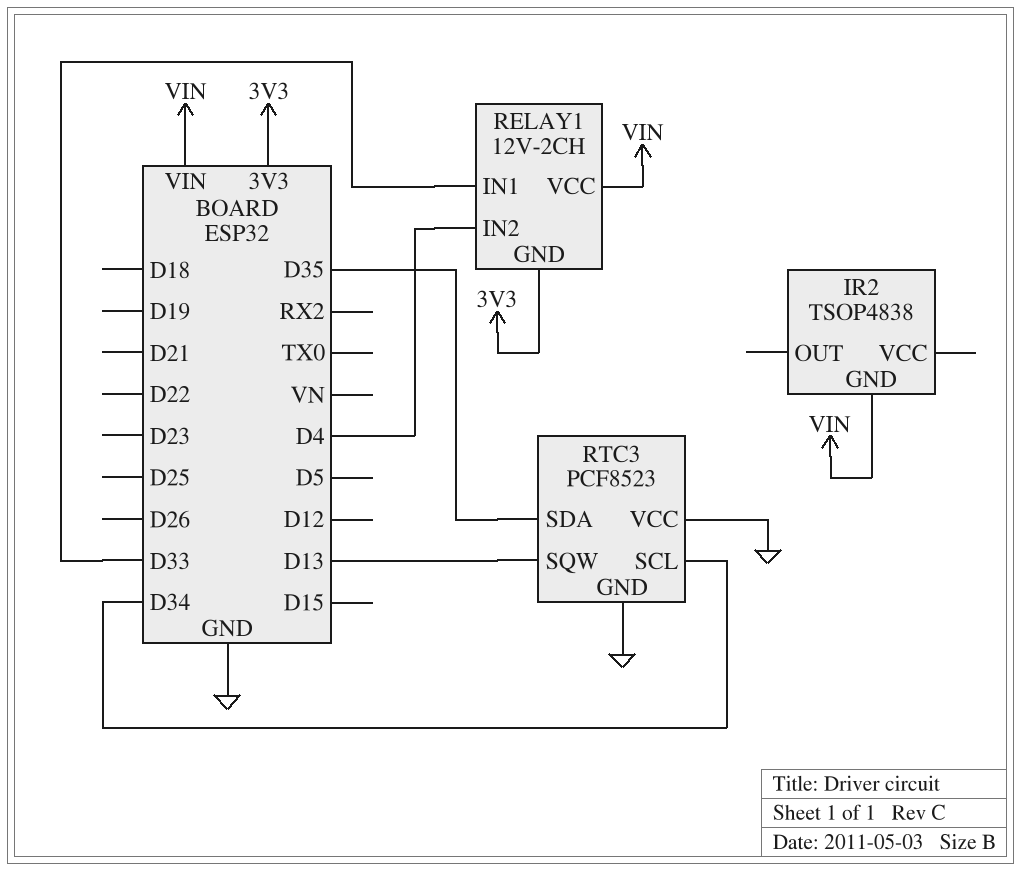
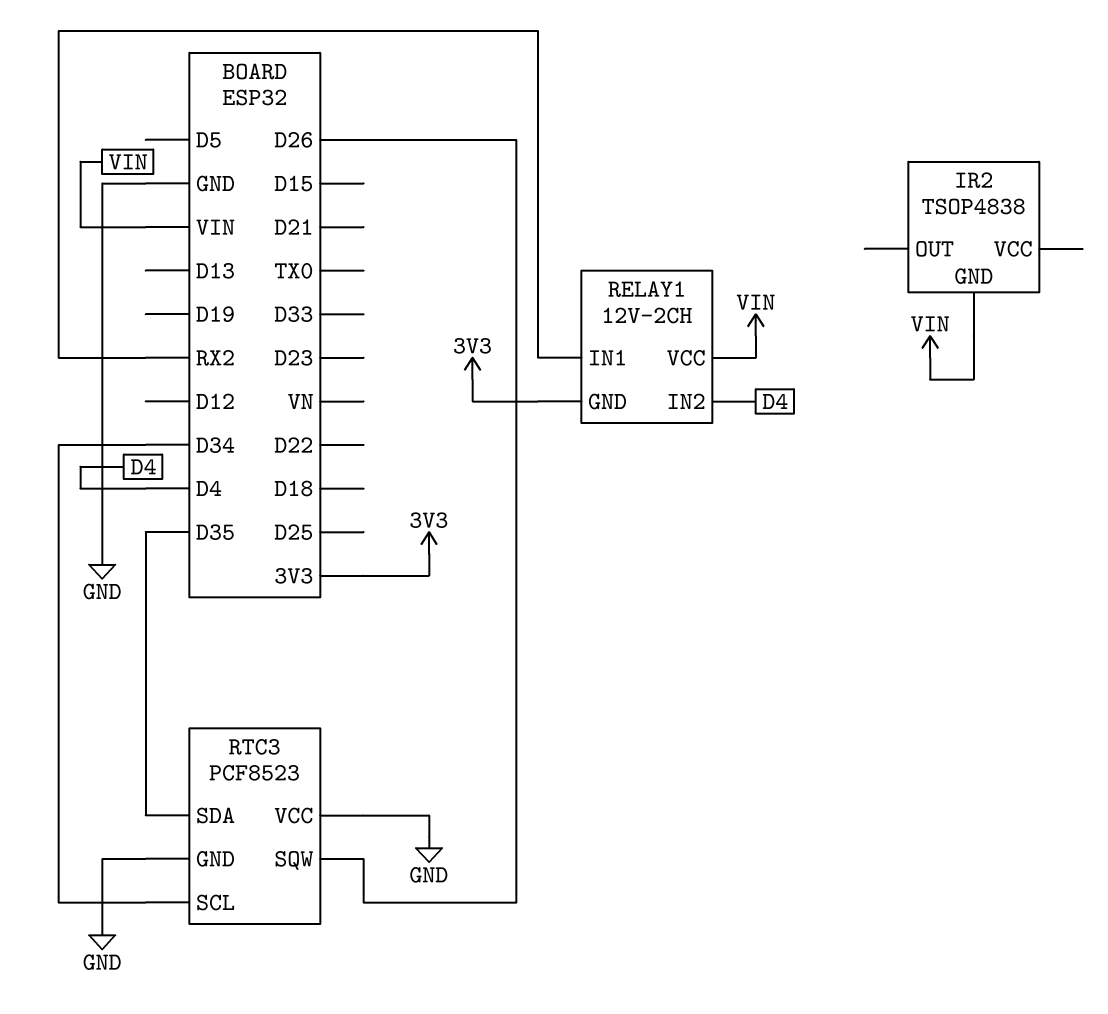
RELAY1 pin IN1: D33 -> RX2
RTC3 pin SQW: D13 -> D26

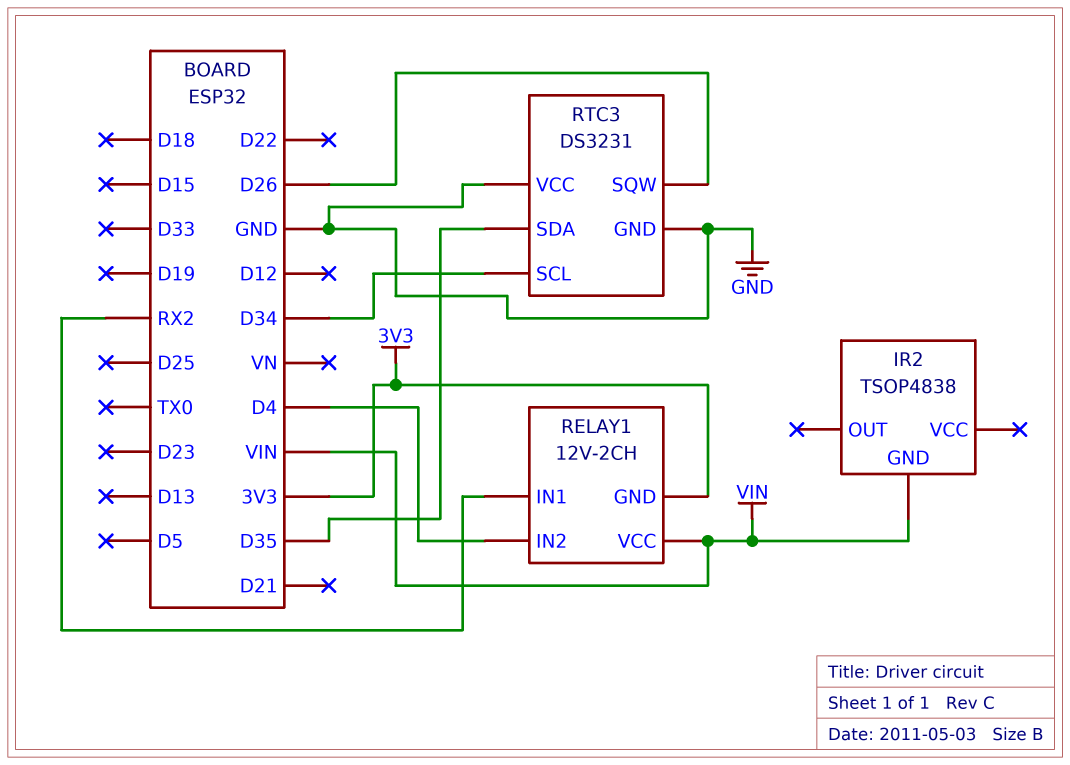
RTC3: PCF8523 -> DS3231

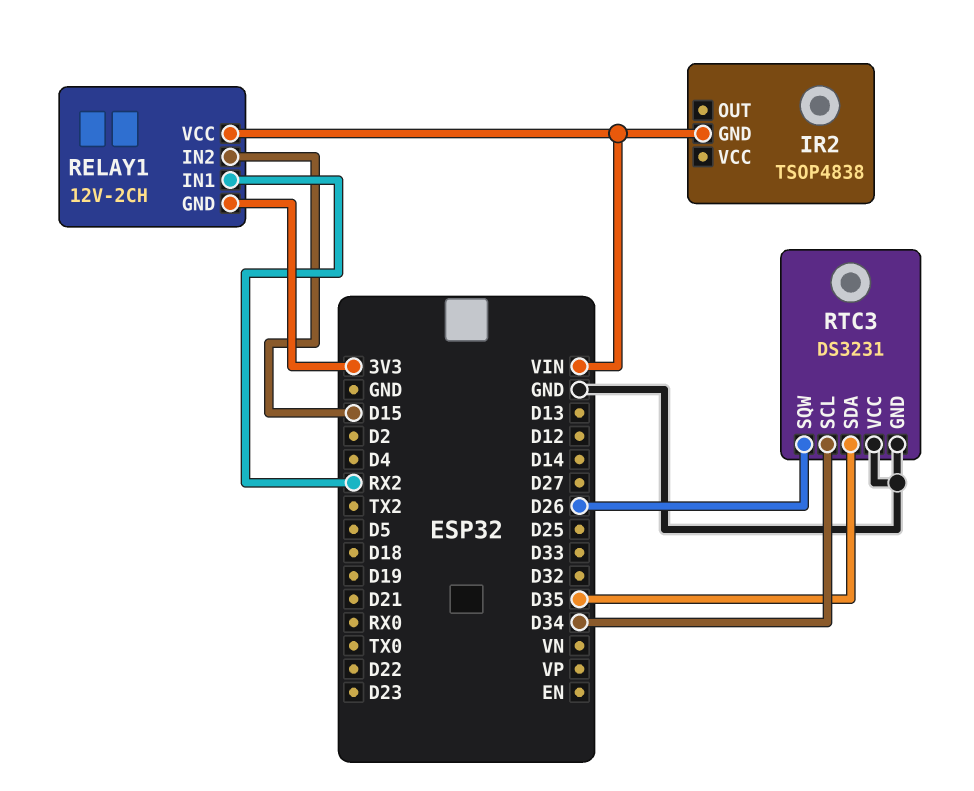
RELAY1 pin IN2: D4 -> D15

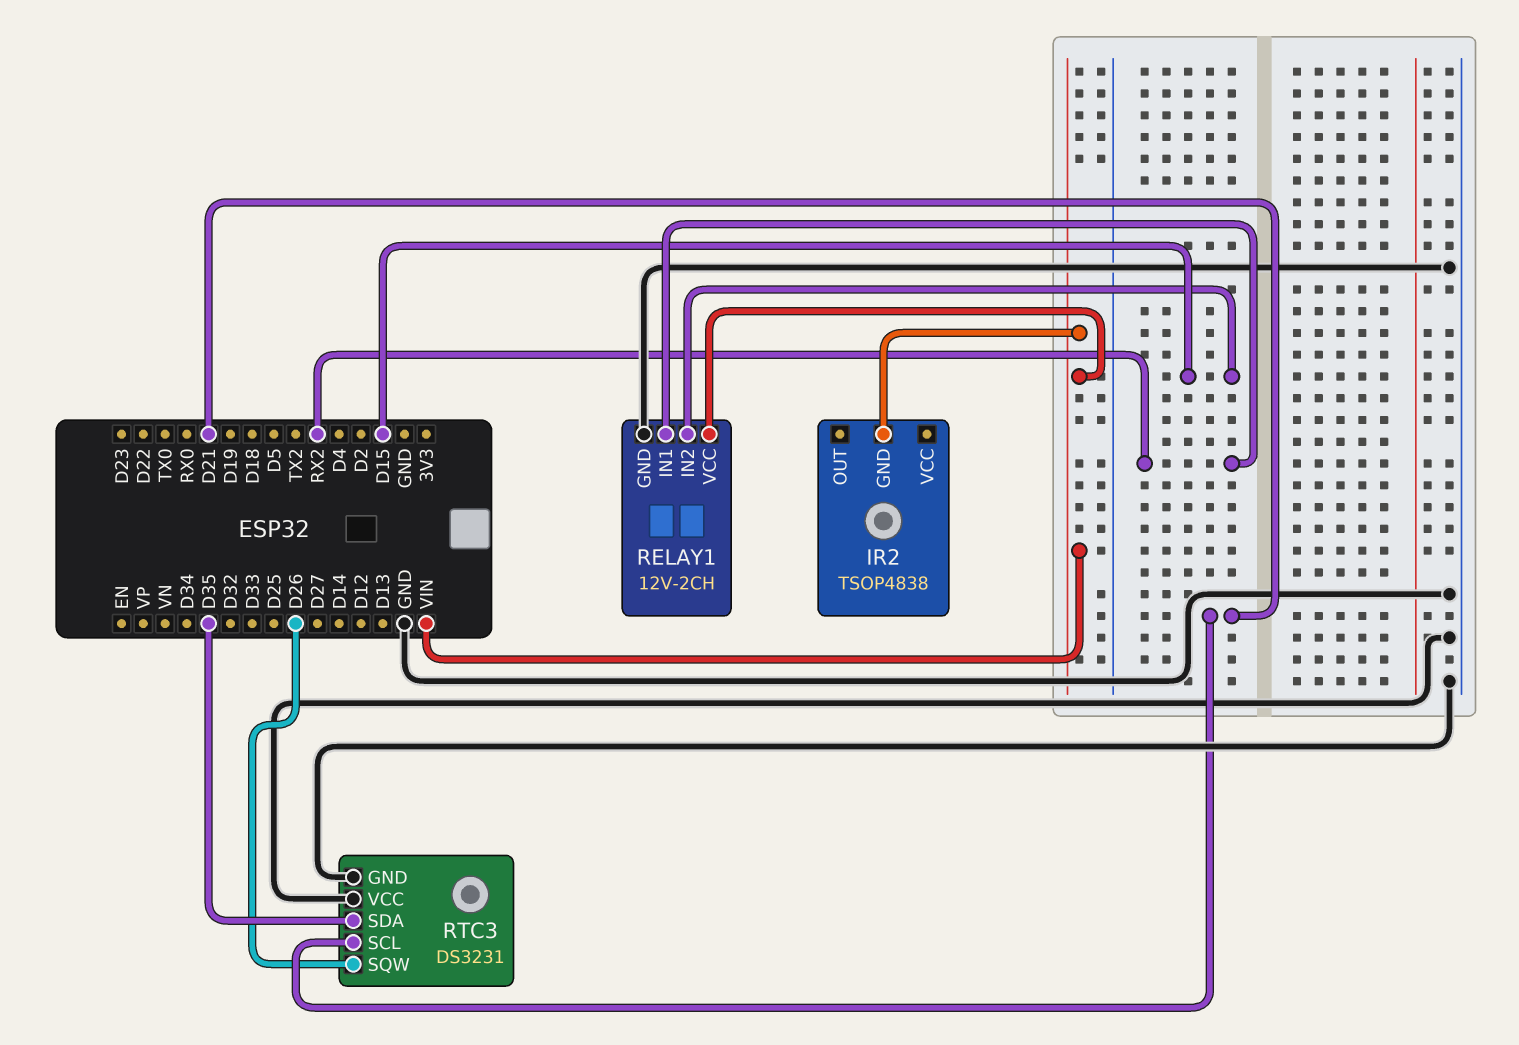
RELAY1 pin GND: 3V3 -> GND
RTC3 pin SCL: D34 -> D21

